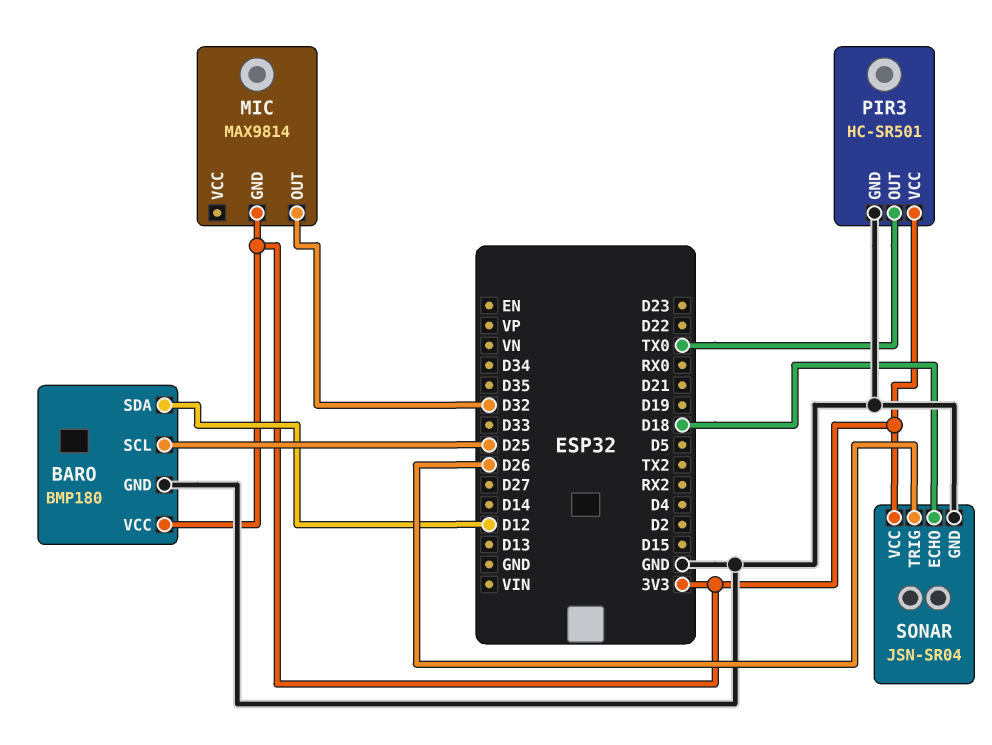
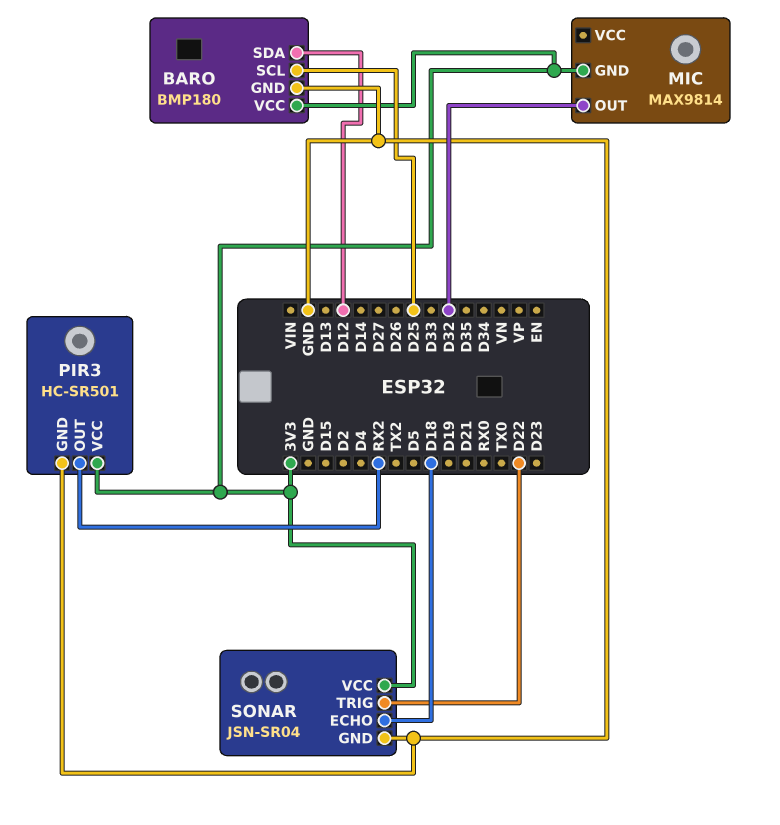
PIR3 pin OUT: TX0 -> RX2
SONAR pin TRIG: D26 -> D22

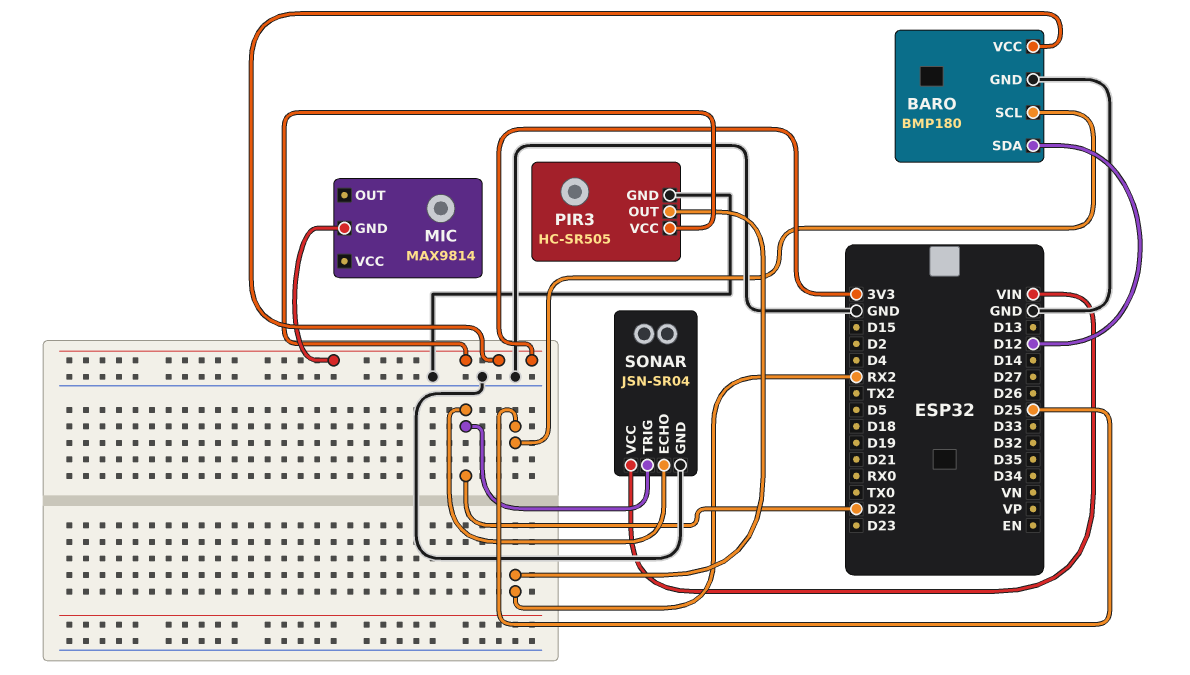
MIC pin OUT: D32 -> none
PIR3: HC-SR501 -> HC-SR505
SONAR pin ECHO: D18 -> D22
SONAR pin VCC: 3V3 -> VIN

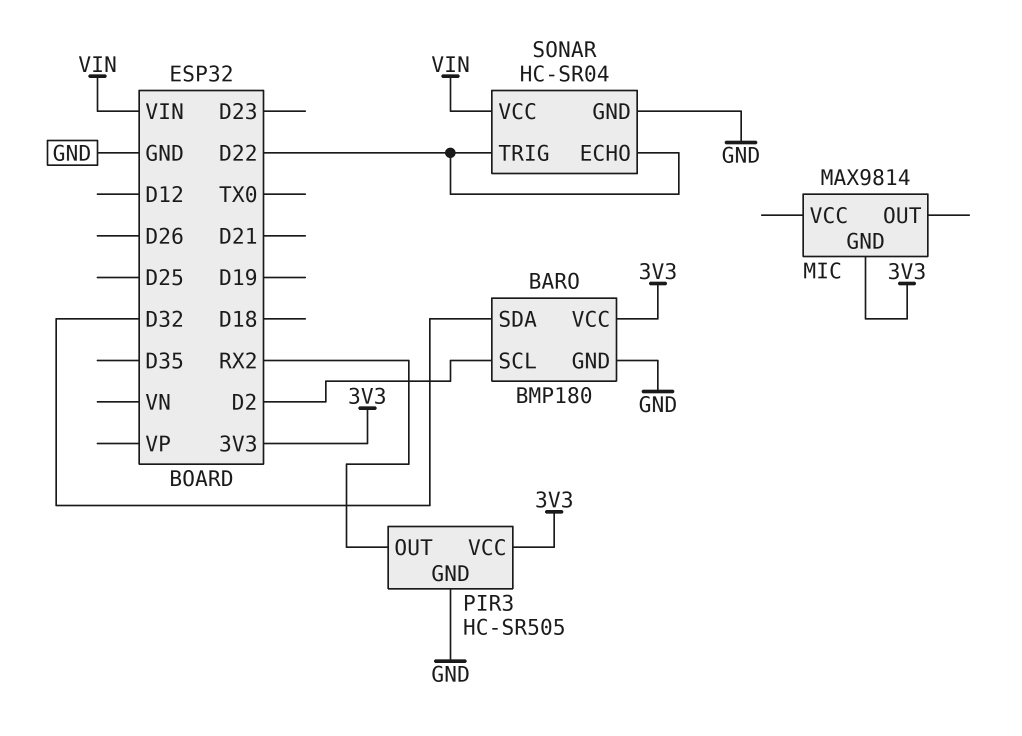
BARO pin SCL: D25 -> D2
BARO pin SDA: D12 -> D32
SONAR: JSN-SR04 -> HC-SR04

